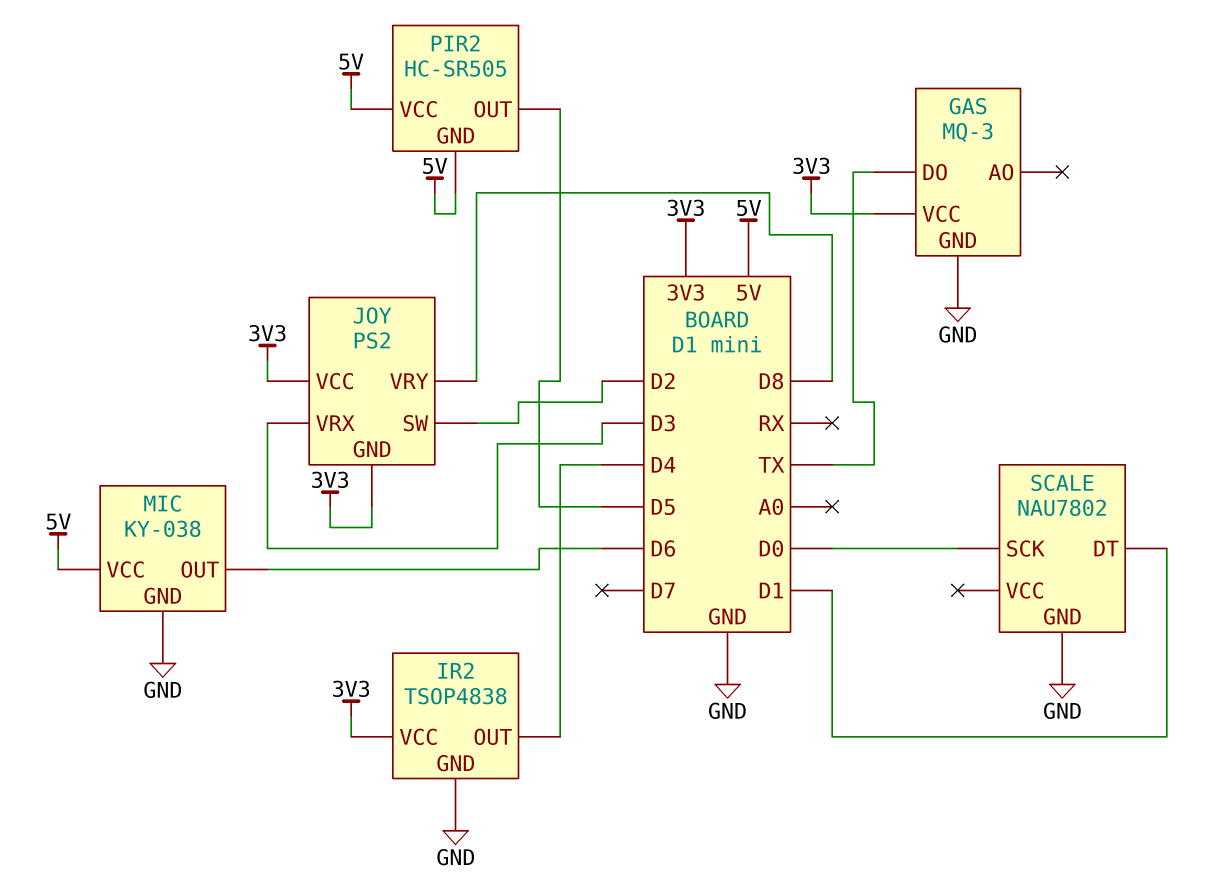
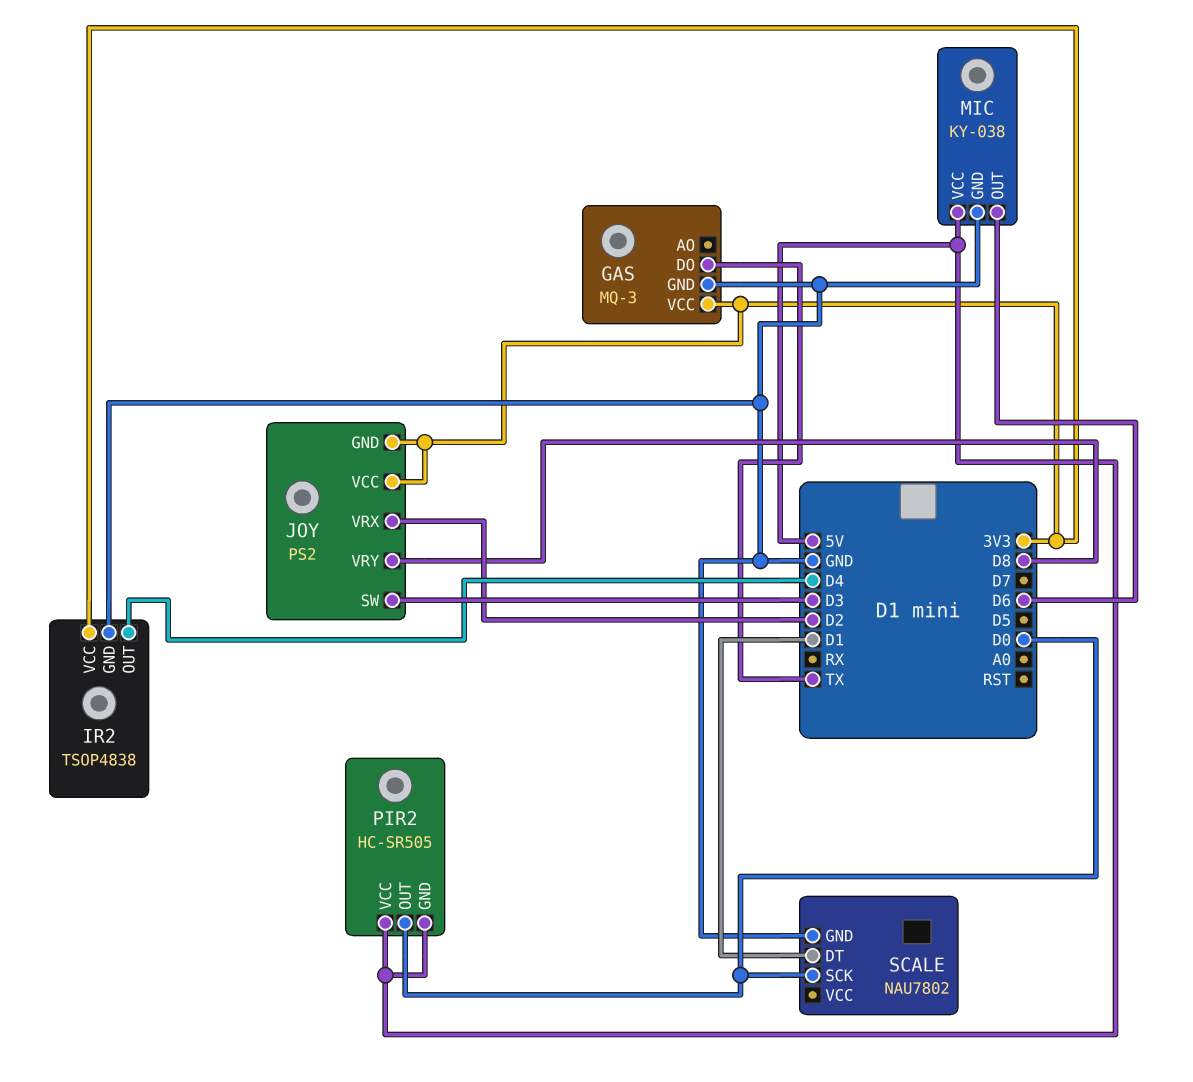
JOY pin SW: D2 -> D3
JOY pin VRX: D3 -> D2
PIR2 pin OUT: D5 -> D0

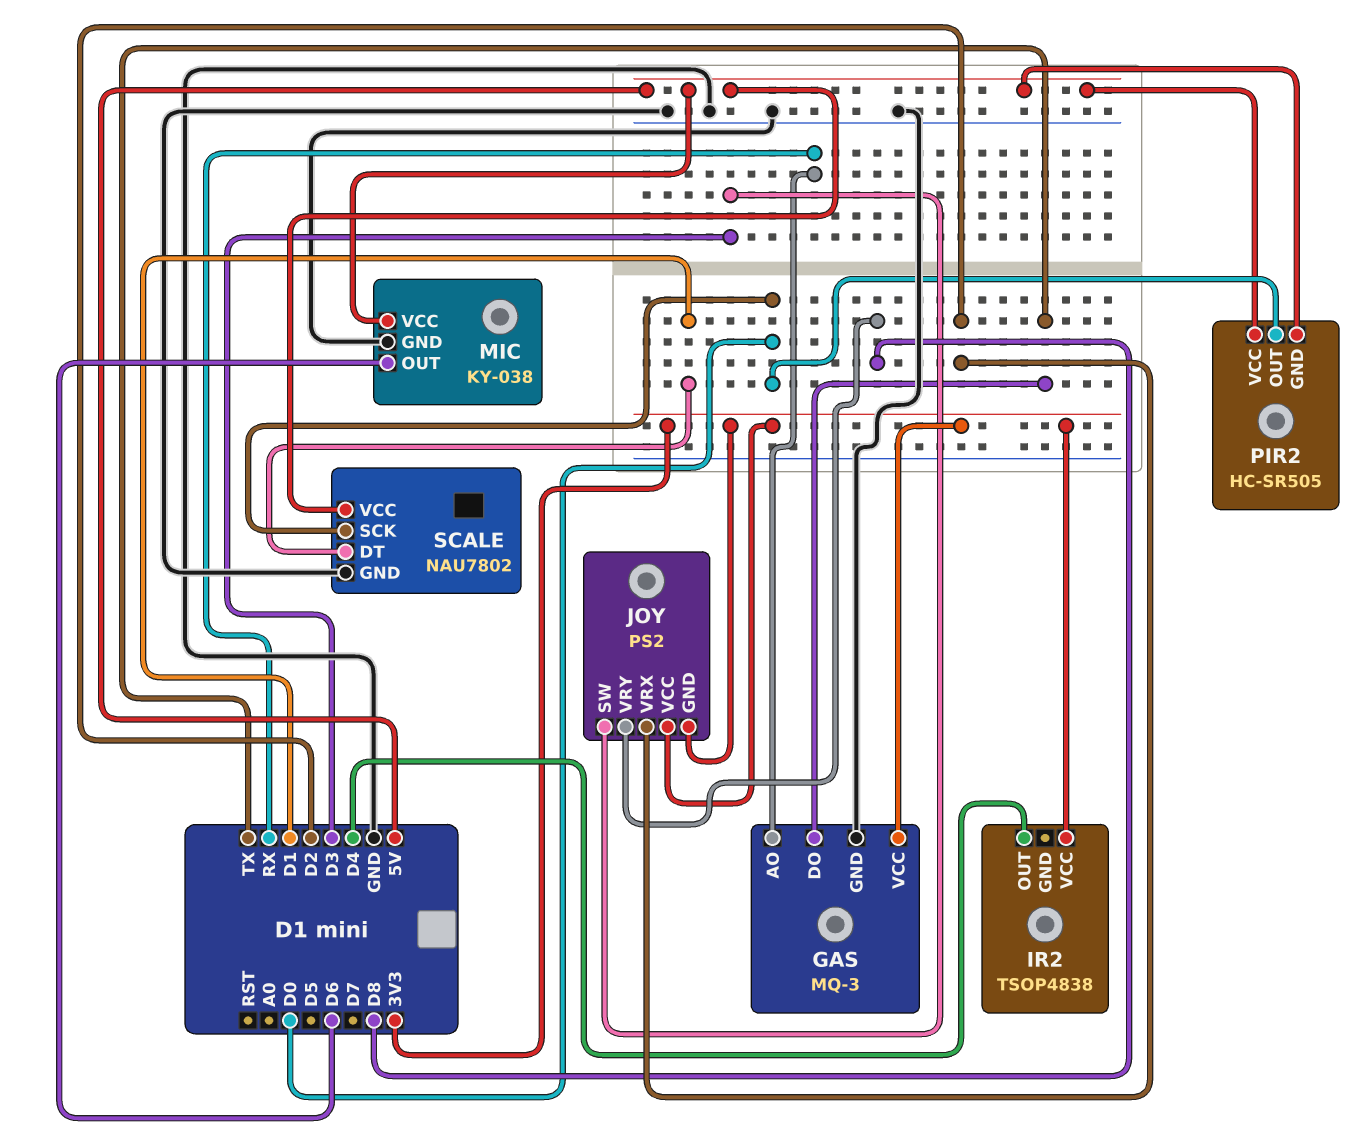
GAS pin AO: none -> RX
IR2 pin GND: GND -> none
SCALE pin VCC: none -> 5V

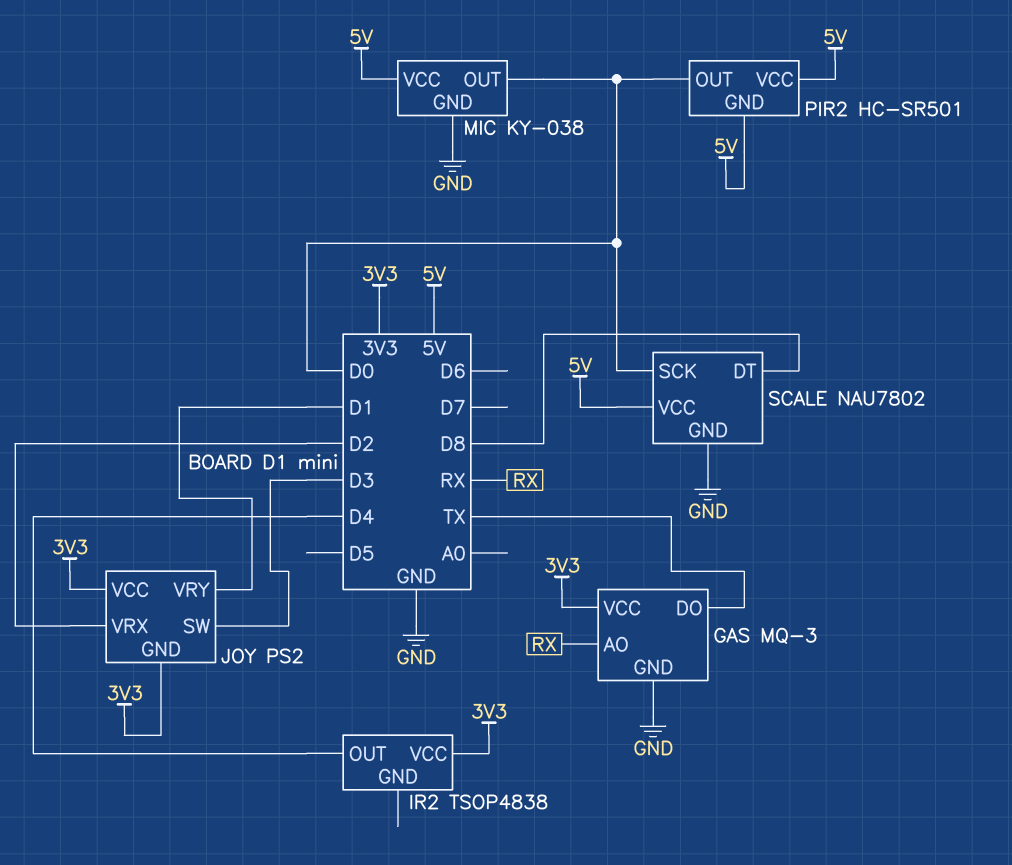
JOY pin VRY: D8 -> D1
MIC pin OUT: D6 -> D0
PIR2: HC-SR505 -> HC-SR501
SCALE pin DT: D1 -> D8

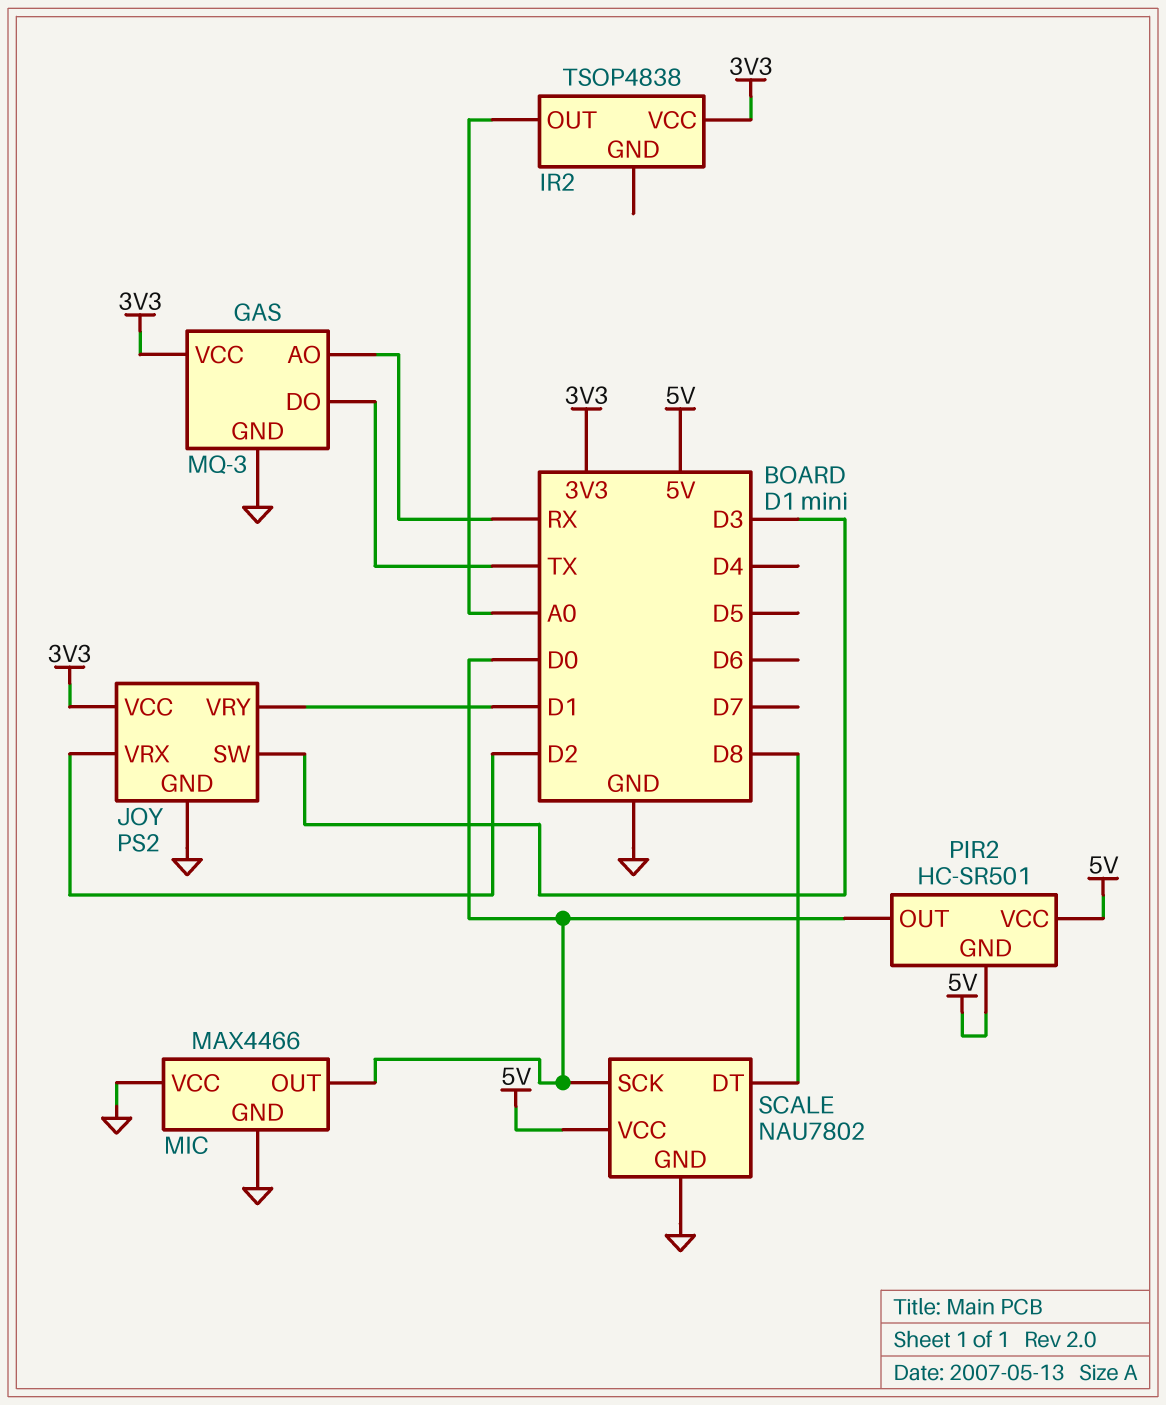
IR2 pin OUT: D4 -> A0
JOY pin GND: 3V3 -> GND
MIC: KY-038 -> MAX4466
MIC pin VCC: 5V -> GND

